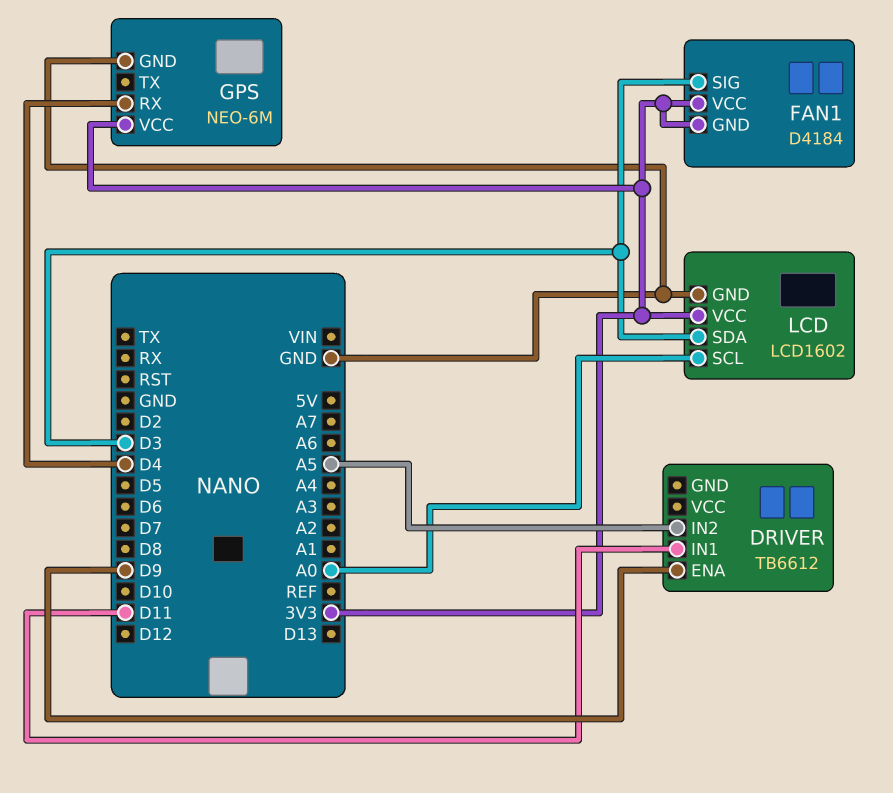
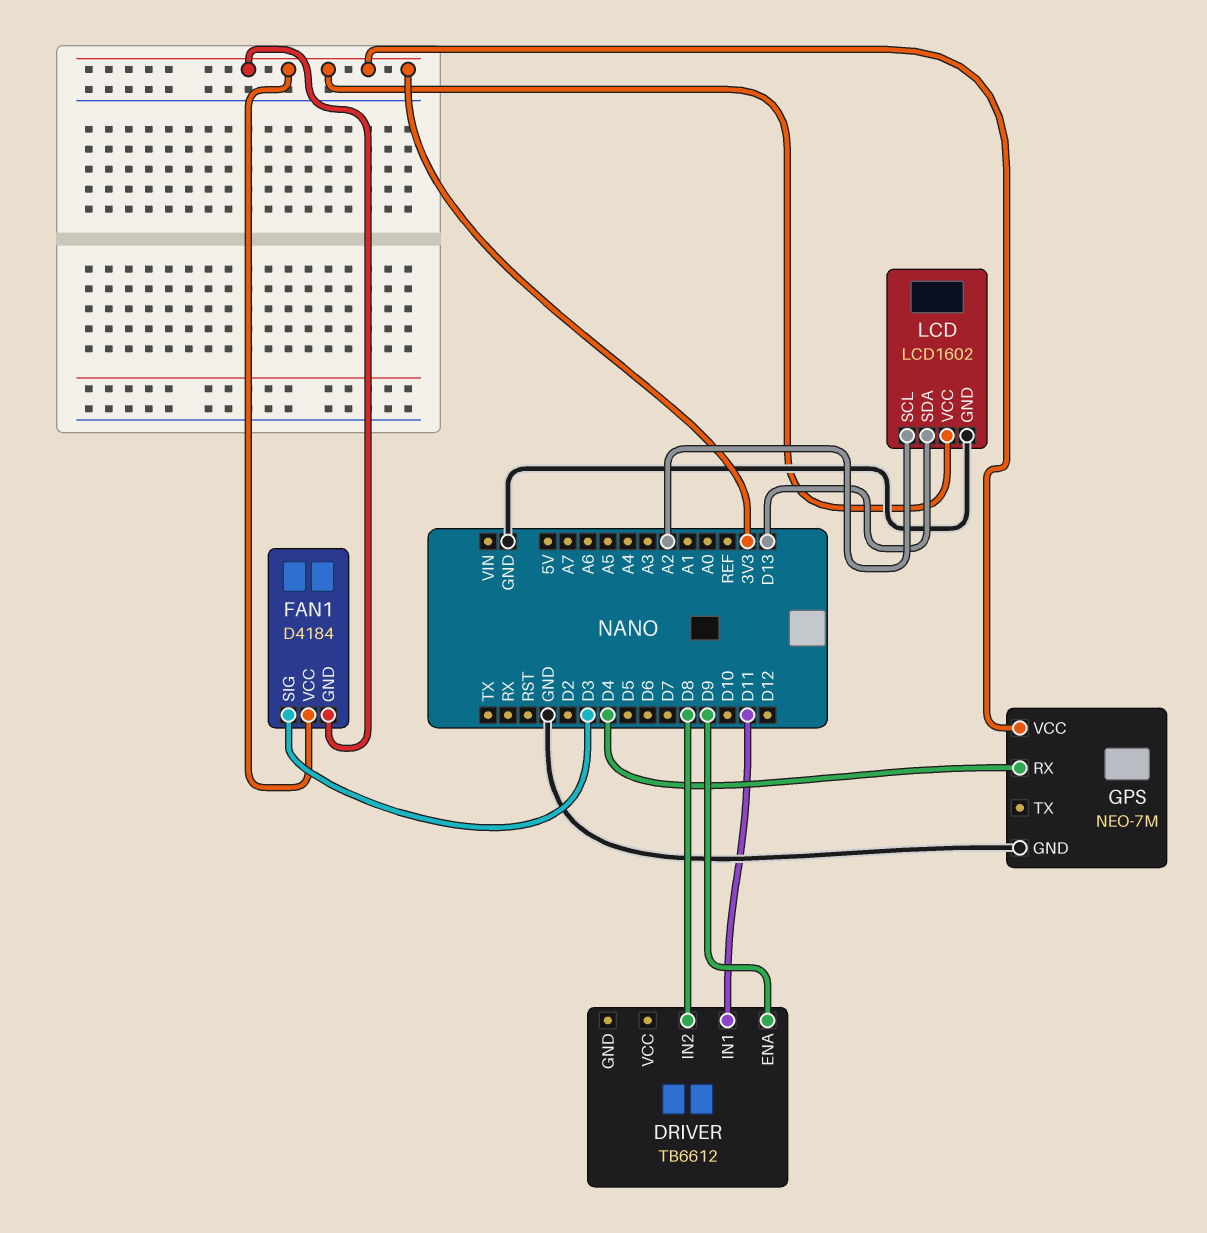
DRIVER pin IN2: A5 -> D8
GPS: NEO-6M -> NEO-7M
LCD pin SCL: A0 -> A2
LCD pin SDA: D3 -> D13

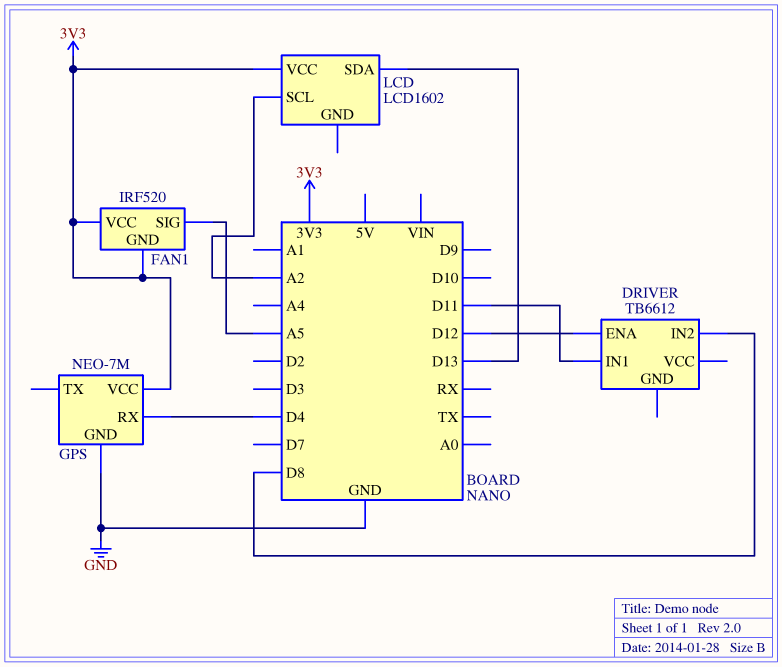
DRIVER pin ENA: D9 -> D12
FAN1: D4184 -> IRF520
FAN1 pin SIG: D3 -> A5
LCD pin GND: GND -> none

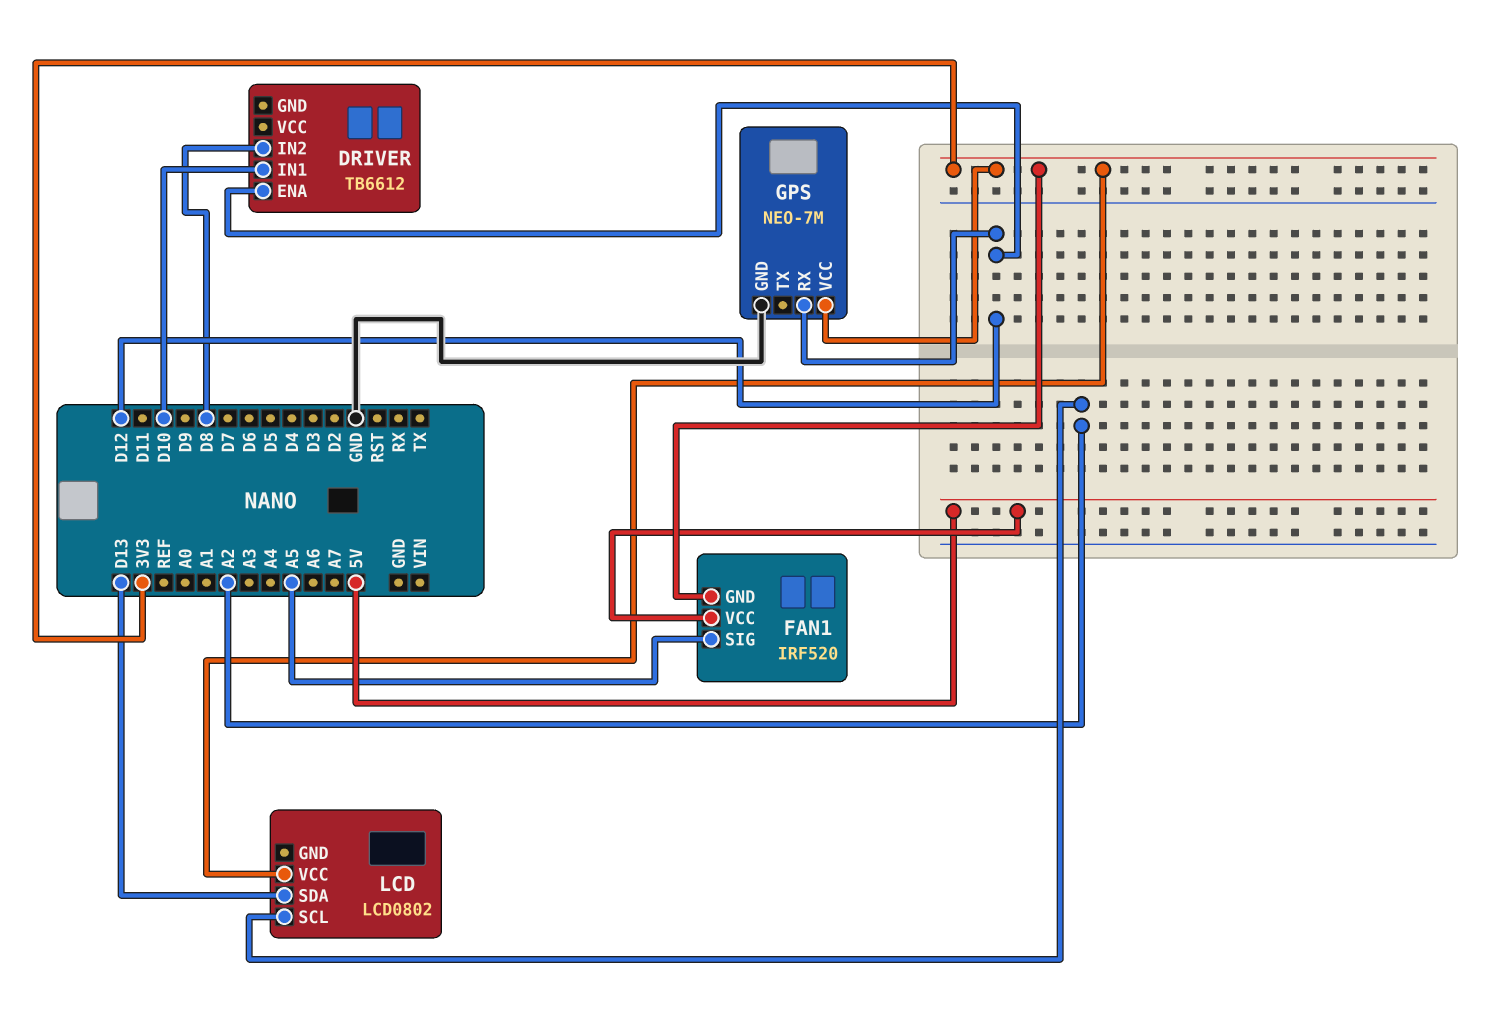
DRIVER pin IN1: D11 -> D10
FAN1 pin VCC: 3V3 -> 5V
GPS pin RX: D4 -> D12
LCD: LCD1602 -> LCD0802

